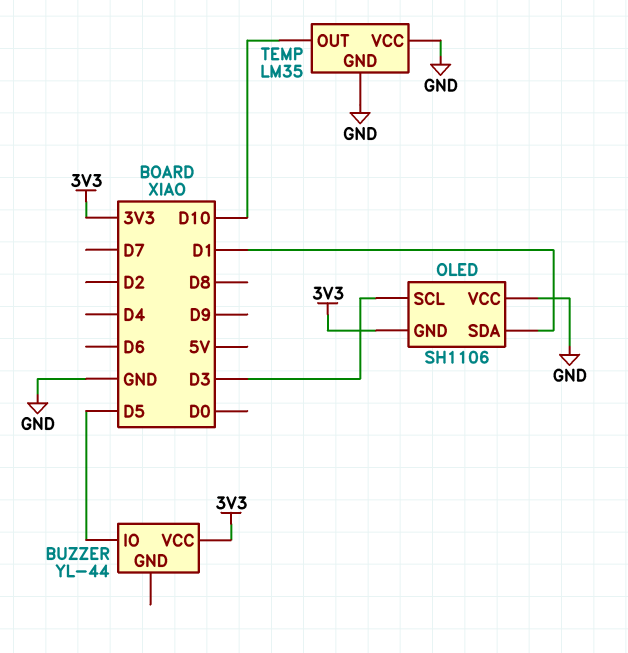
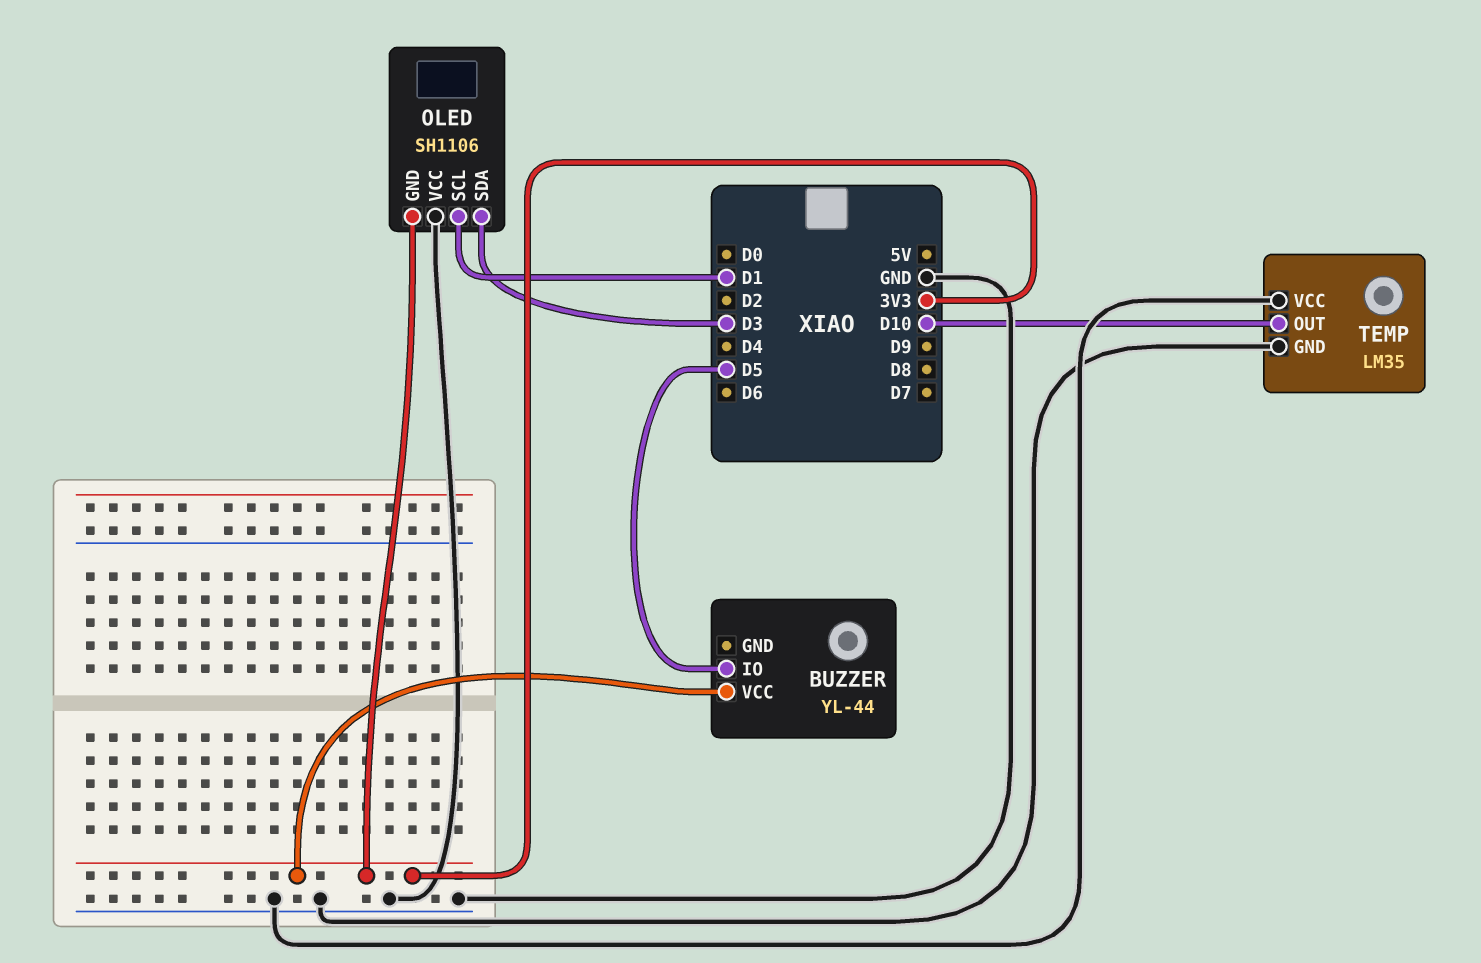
OLED pin SCL: D3 -> D1
OLED pin SDA: D1 -> D3

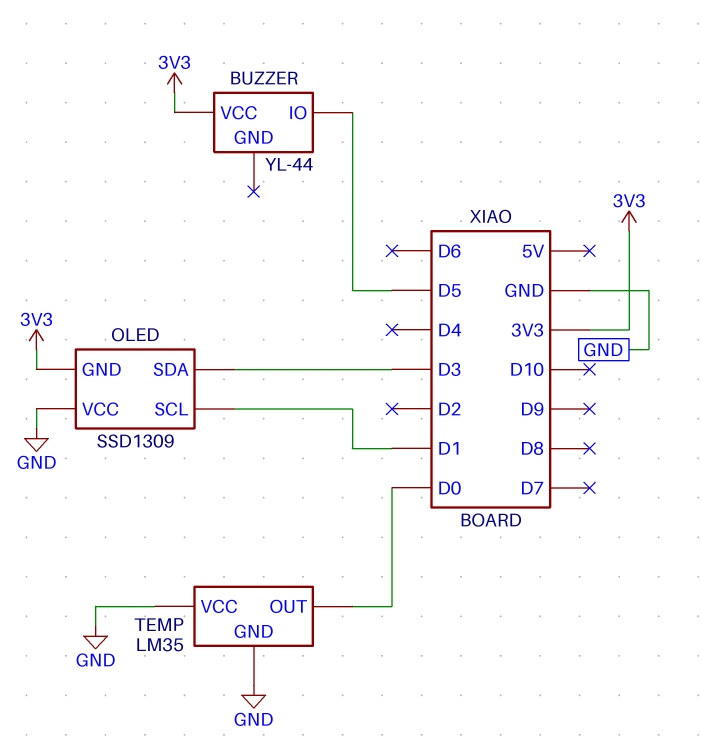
OLED: SH1106 -> SSD1309
TEMP pin OUT: D10 -> D0

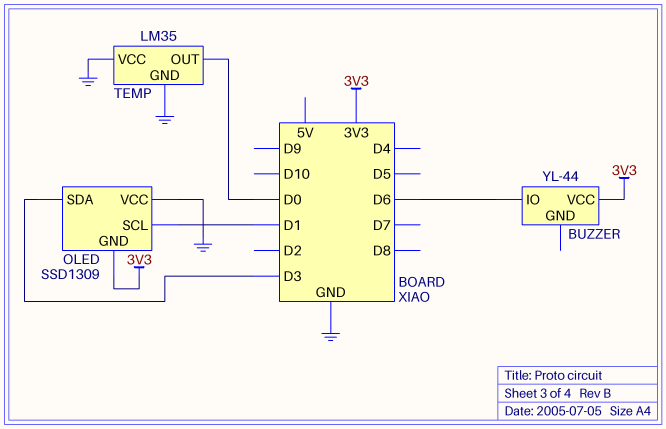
BUZZER pin IO: D5 -> D6

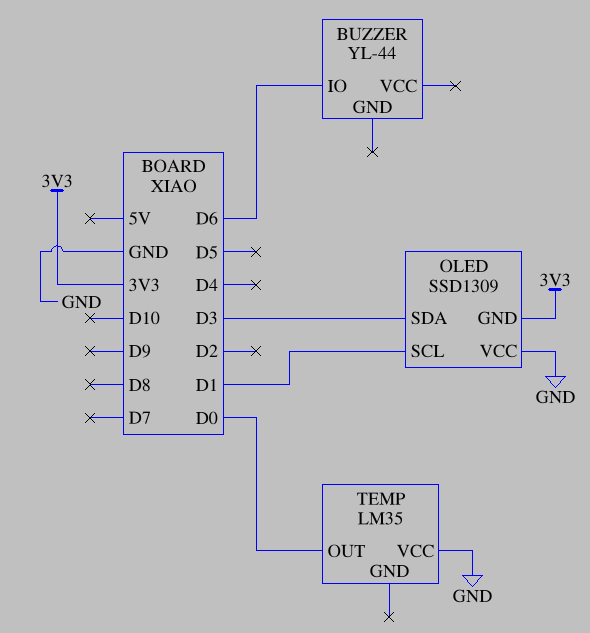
BUZZER pin VCC: 3V3 -> none
TEMP pin GND: GND -> none

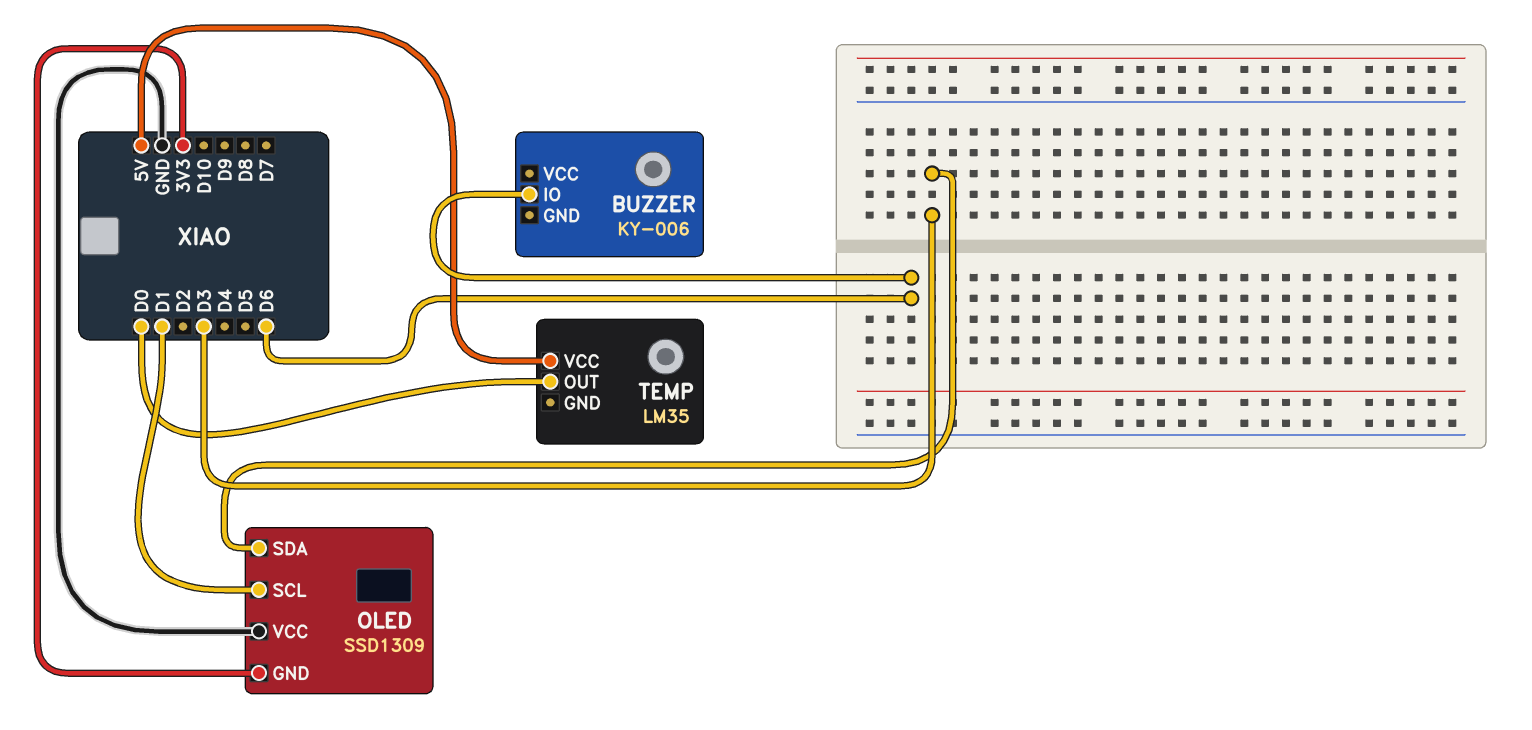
BUZZER: YL-44 -> KY-006
TEMP pin VCC: GND -> 5V

